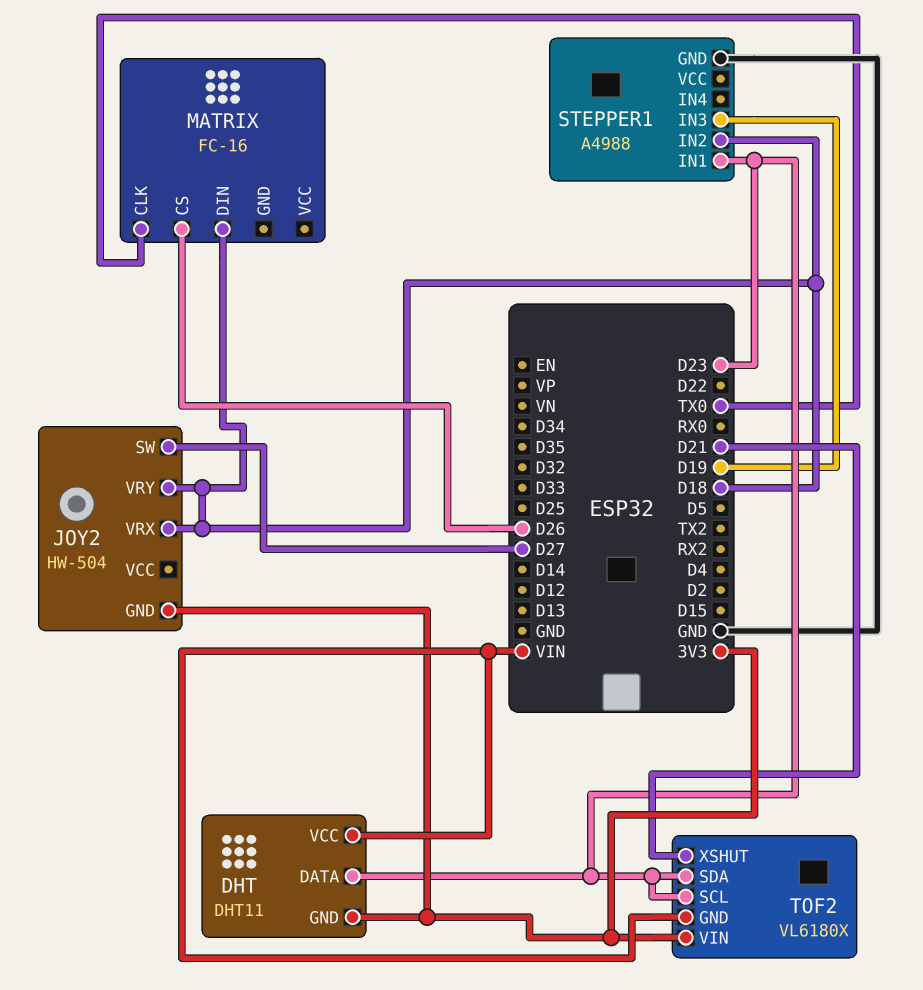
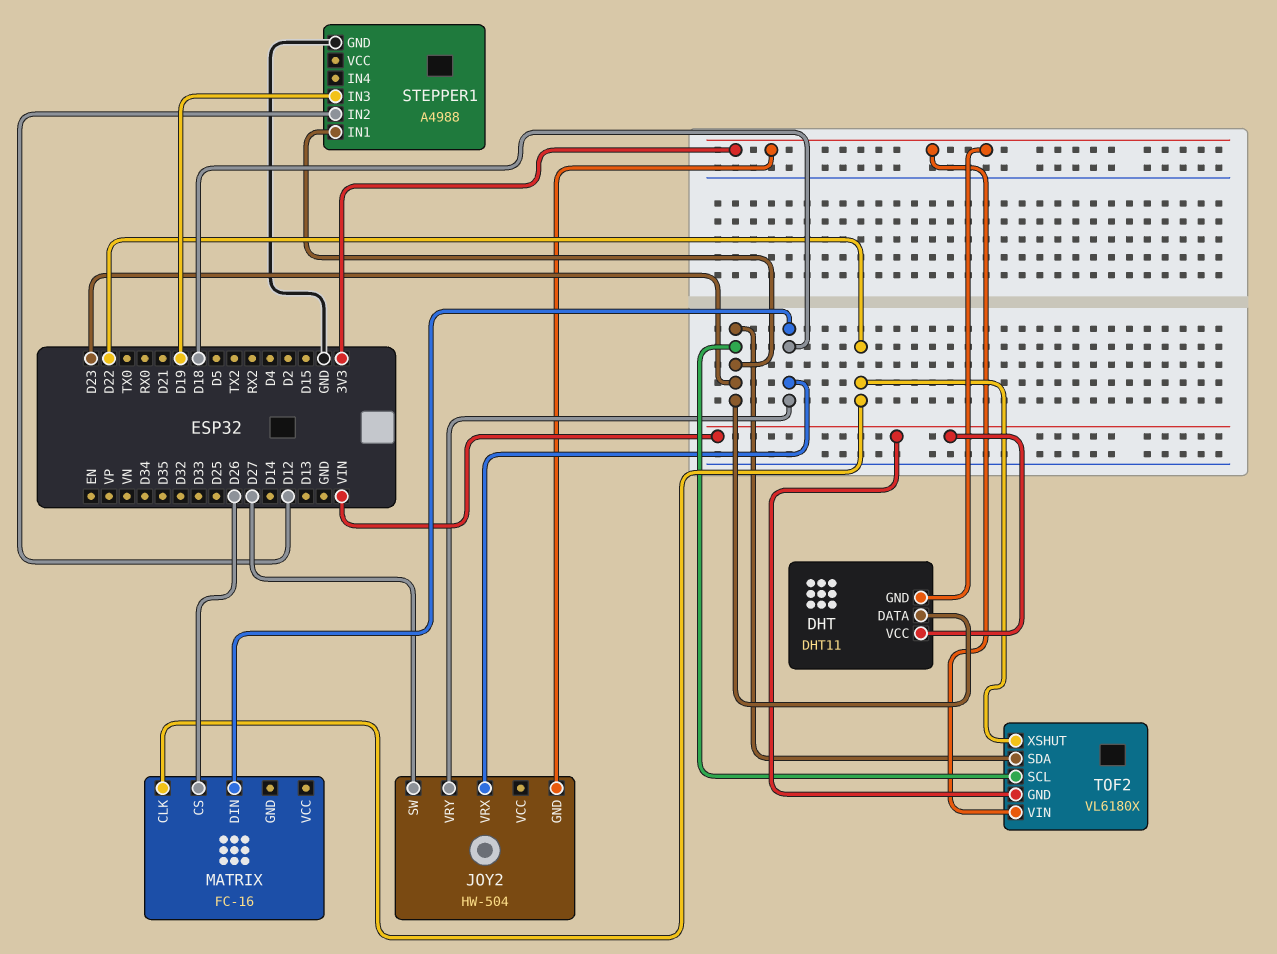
MATRIX pin CLK: TX0 -> D22
STEPPER1 pin IN2: D18 -> D12
TOF2 pin XSHUT: D21 -> D22

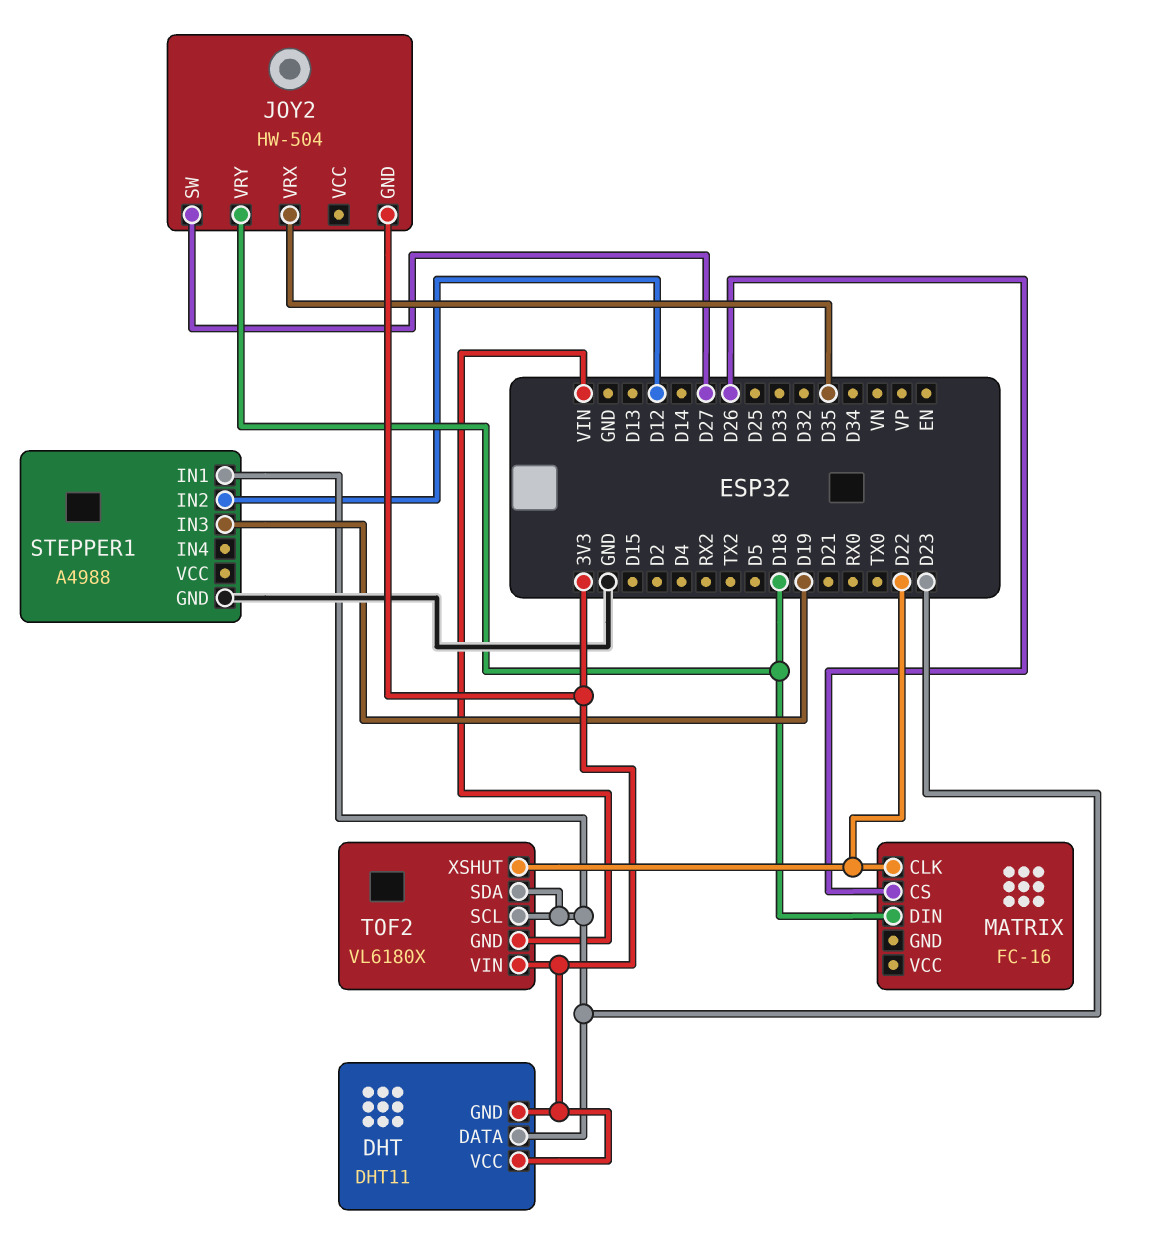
DHT pin VCC: VIN -> 3V3
JOY2 pin VRX: D18 -> D35

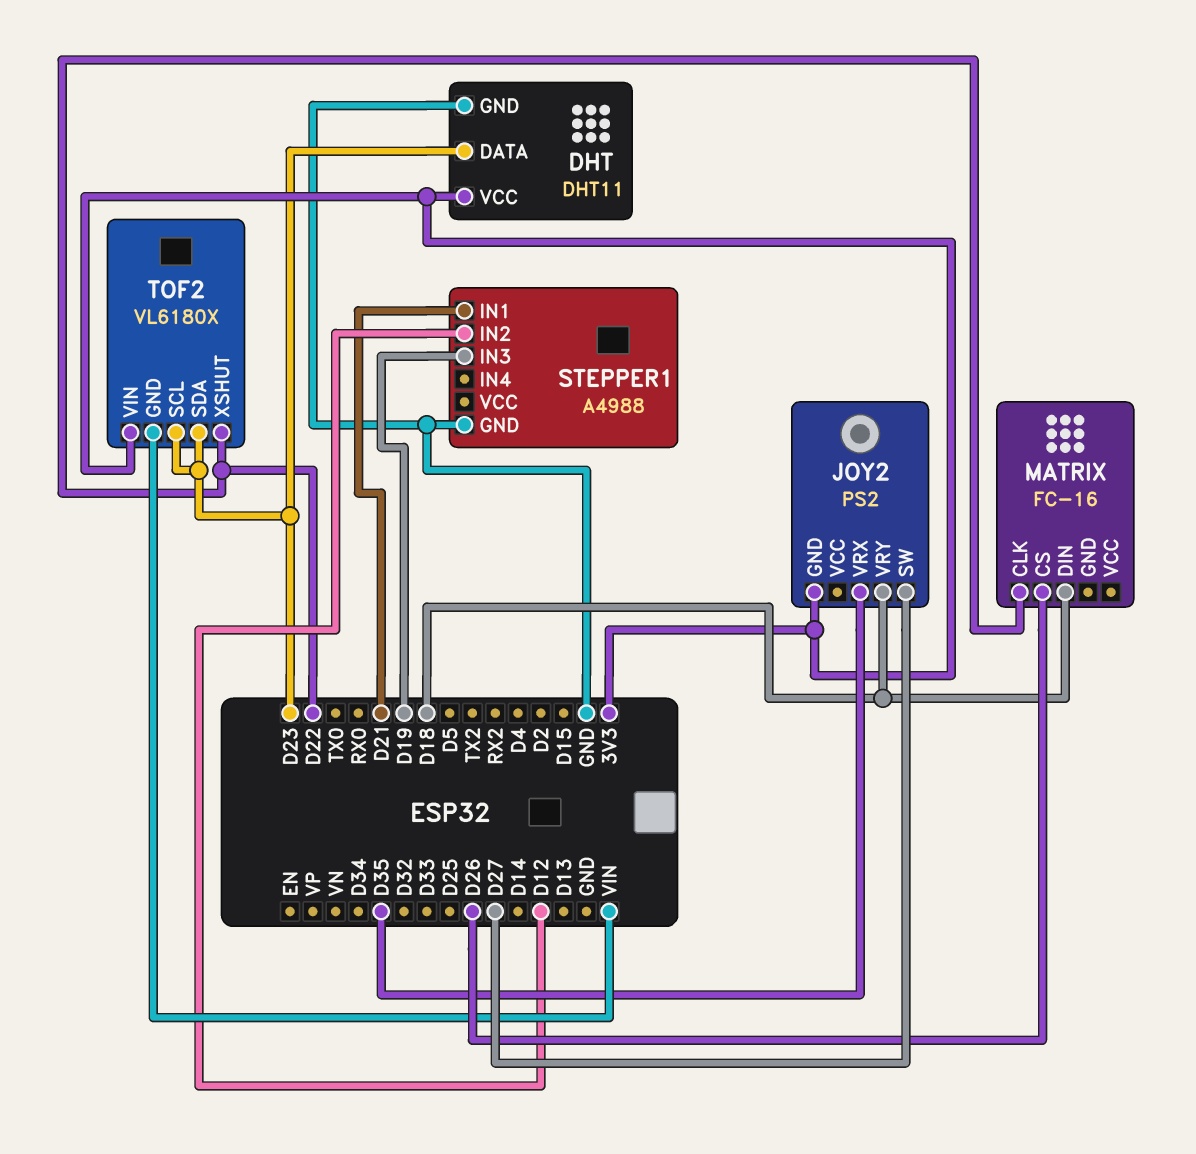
DHT pin GND: 3V3 -> GND
JOY2: HW-504 -> PS2
STEPPER1 pin IN1: D23 -> D21

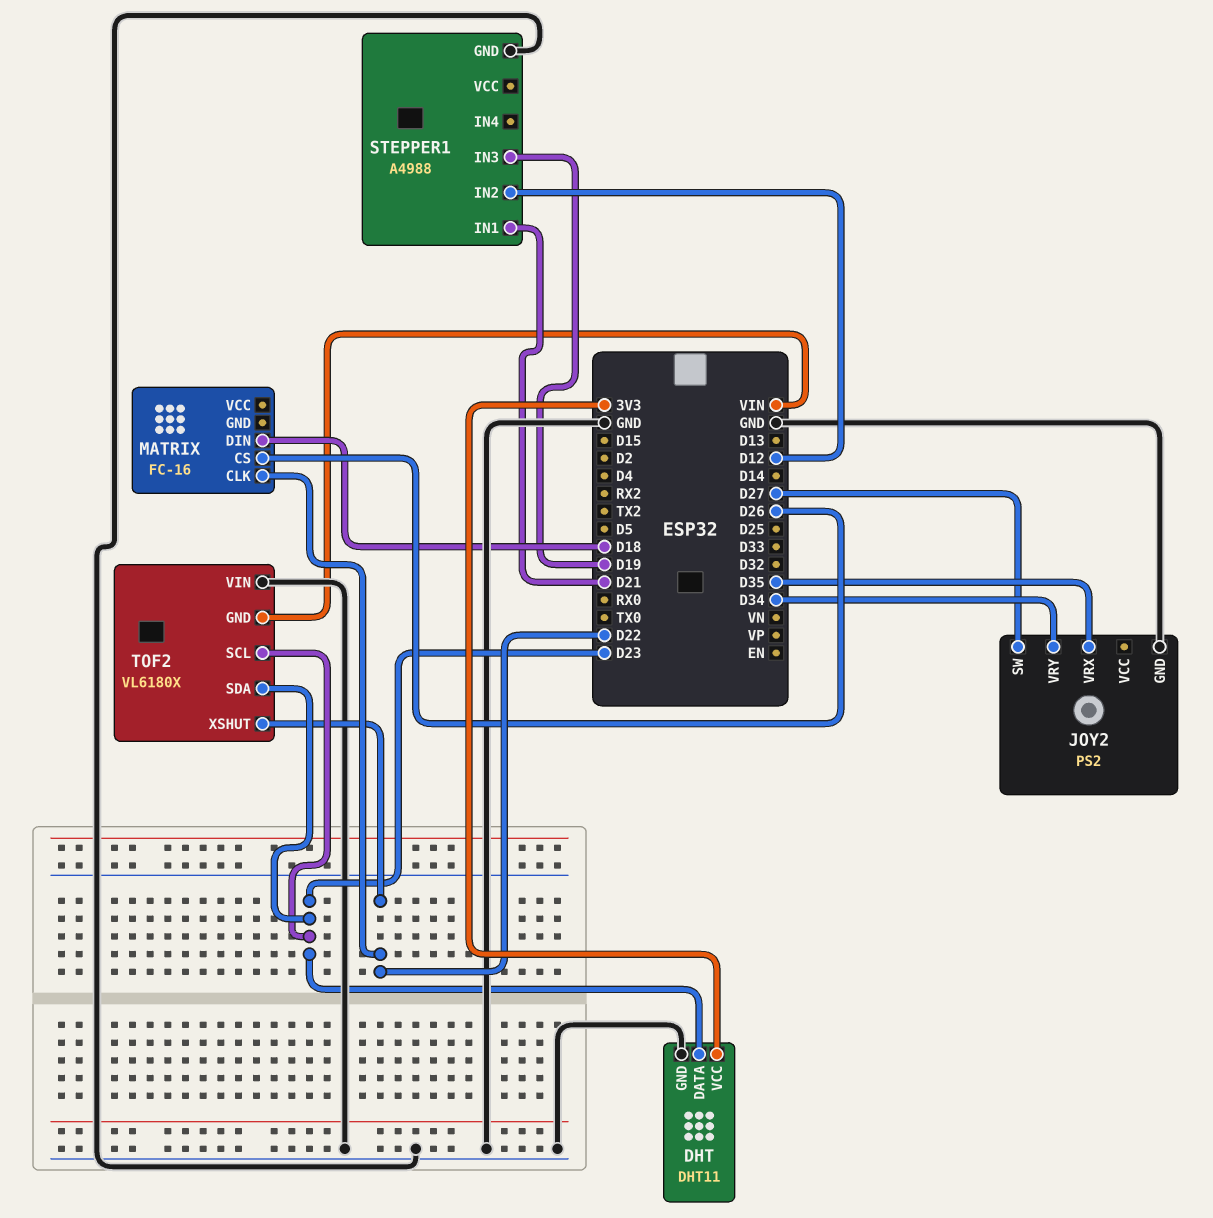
JOY2 pin GND: 3V3 -> GND
JOY2 pin VRY: D18 -> D34
TOF2 pin VIN: 3V3 -> GND

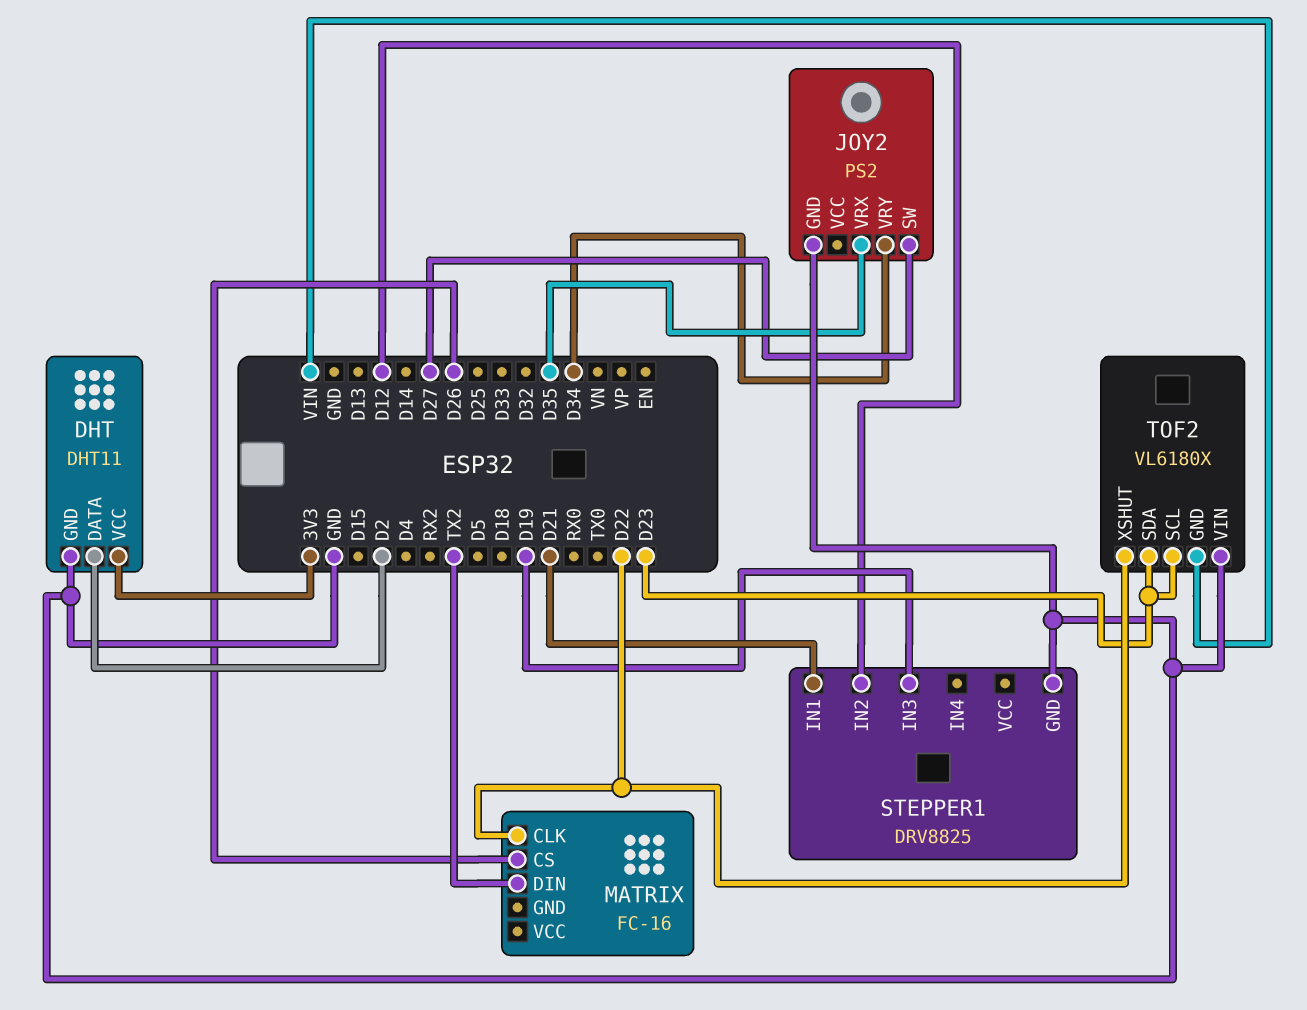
DHT pin DATA: D23 -> D2
MATRIX pin DIN: D18 -> TX2
STEPPER1: A4988 -> DRV8825

